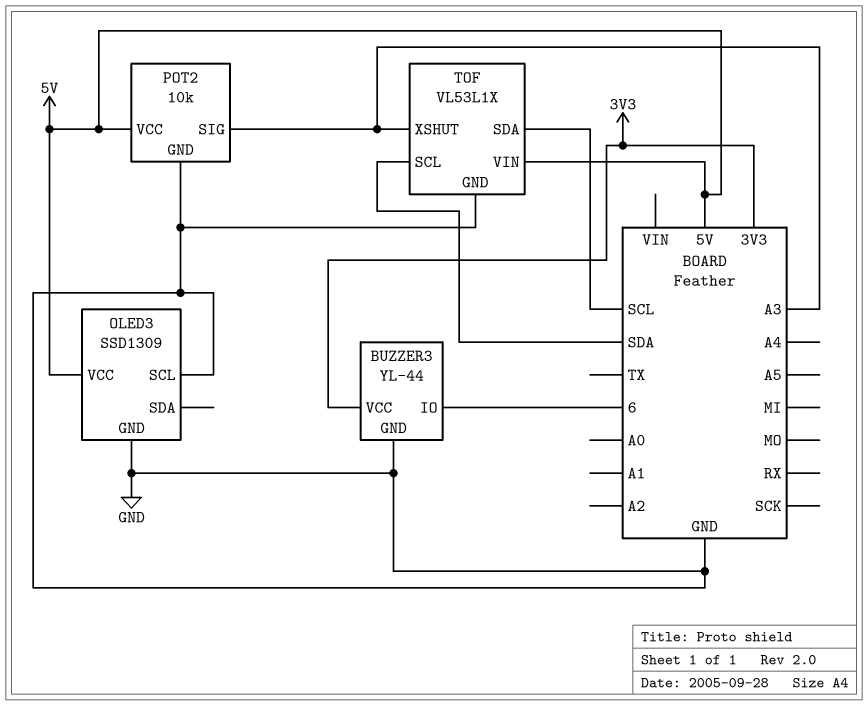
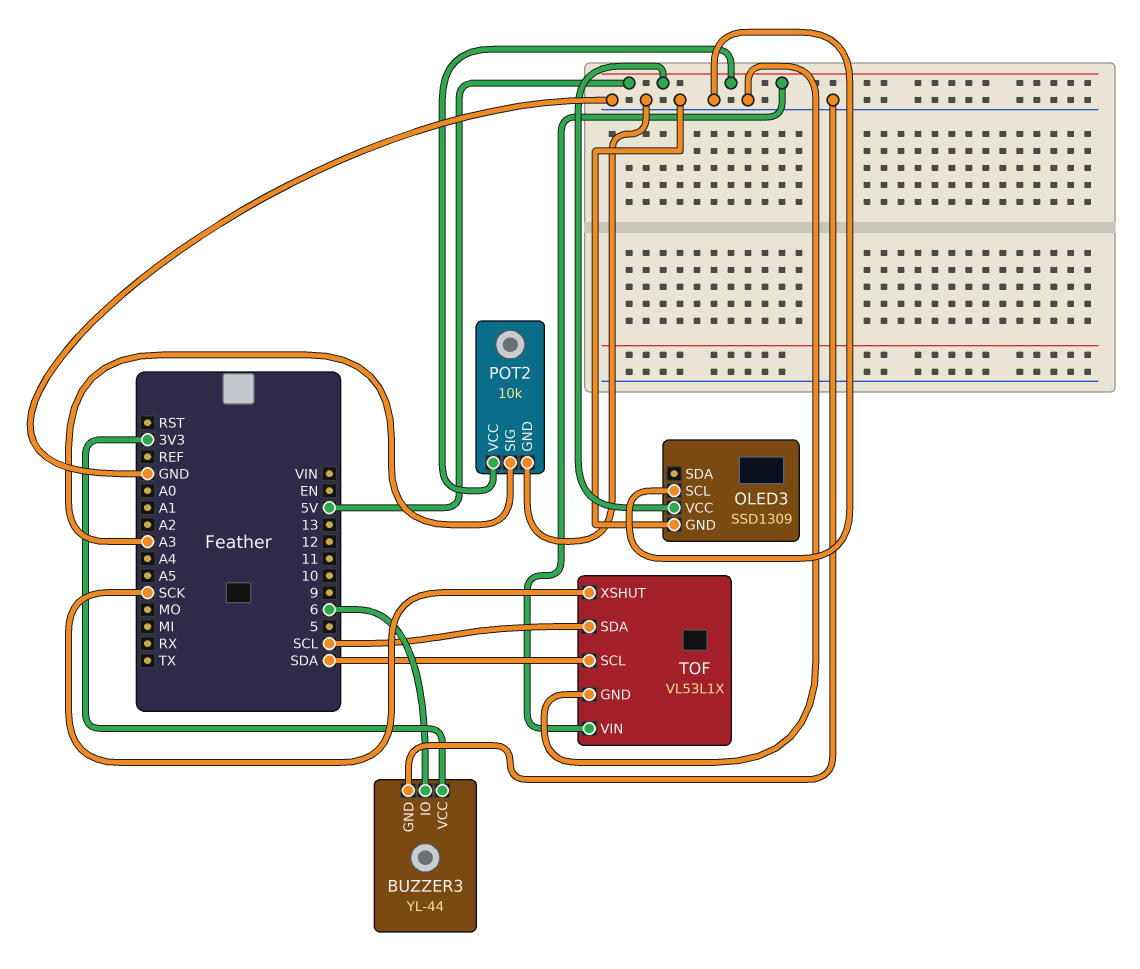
TOF pin XSHUT: A3 -> SCK

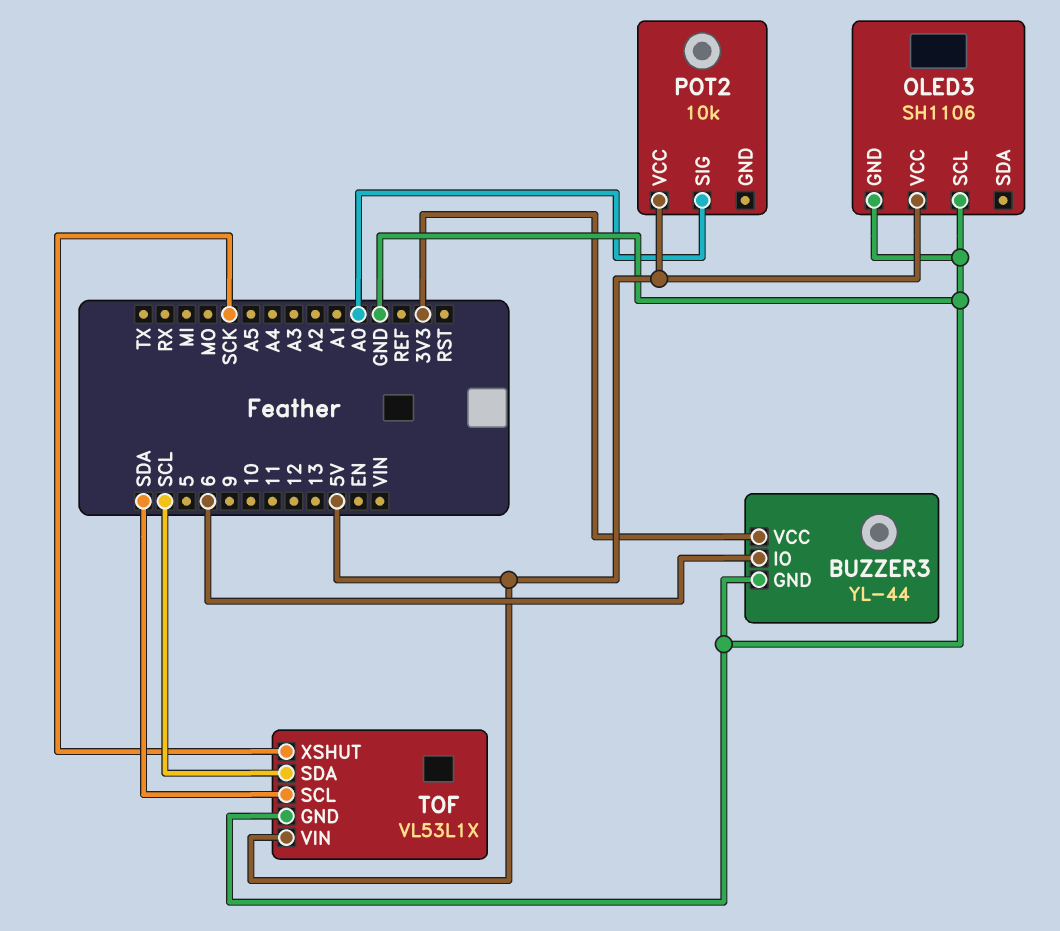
OLED3: SSD1309 -> SH1106
POT2 pin GND: GND -> none
POT2 pin SIG: A3 -> A0

